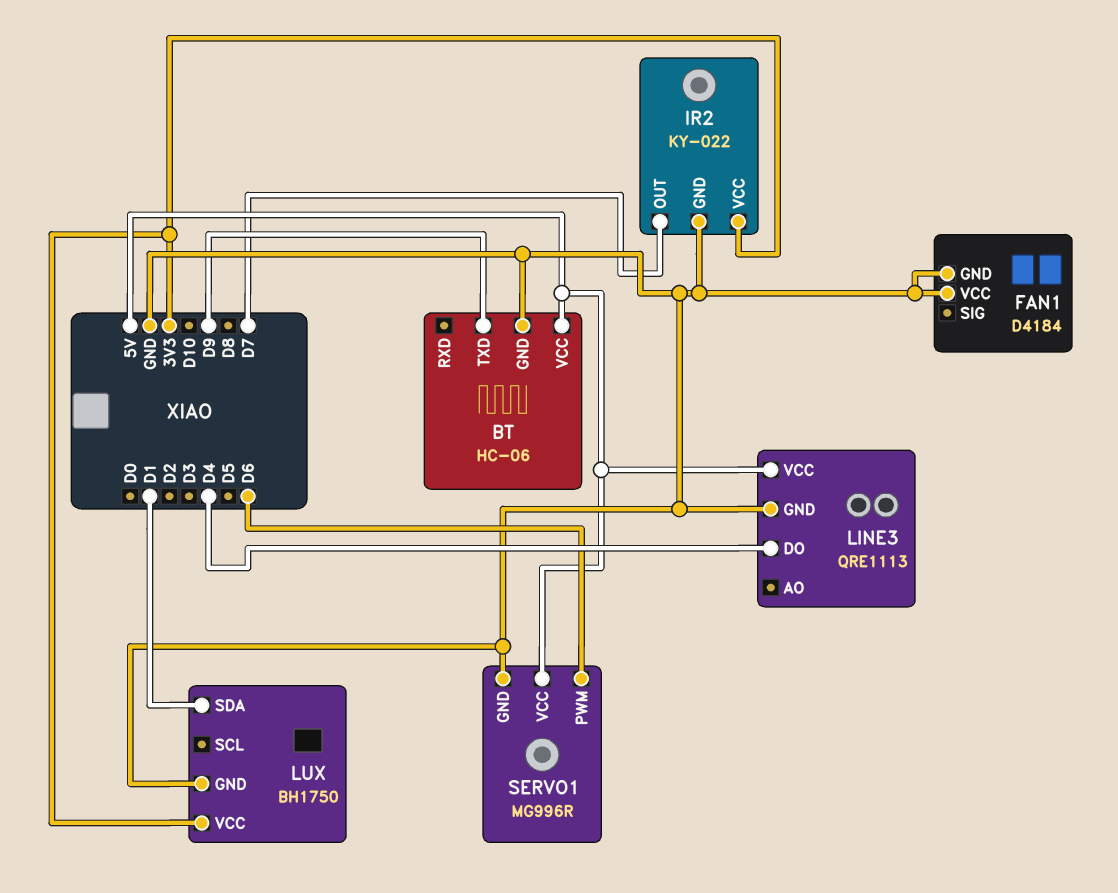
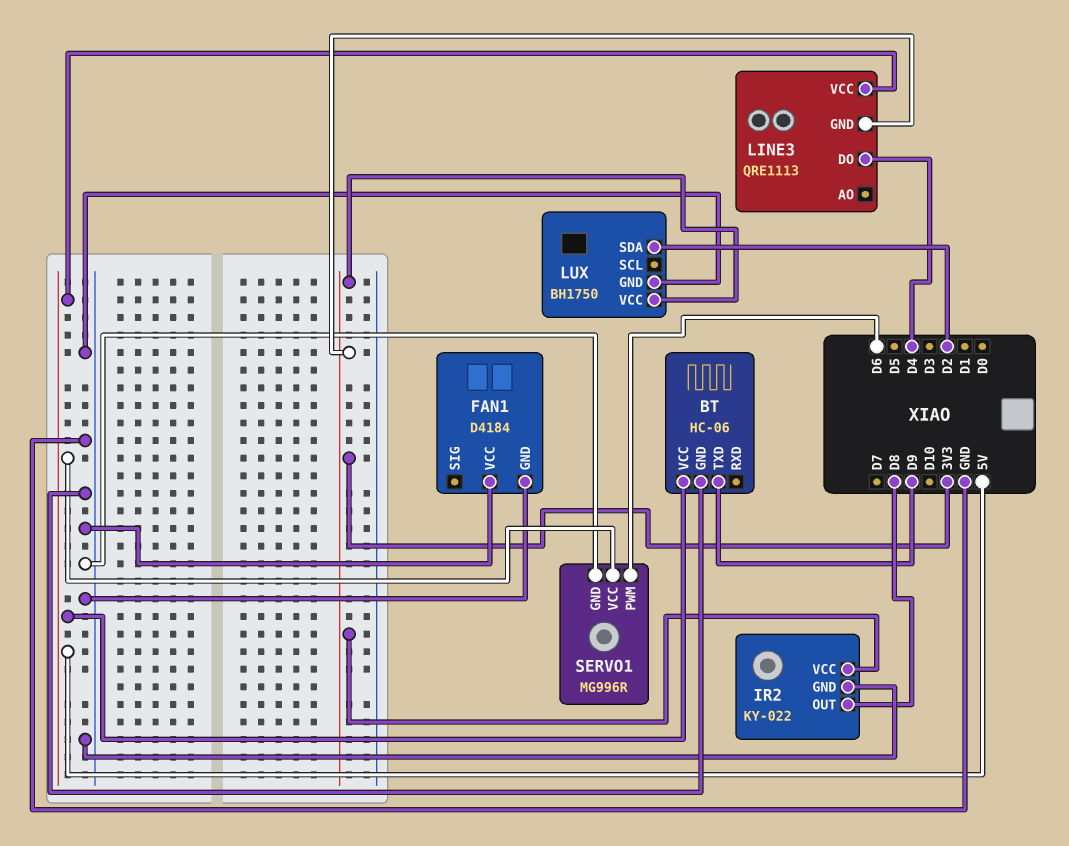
IR2 pin OUT: D7 -> D8
LINE3 pin GND: GND -> 3V3
LUX pin SDA: D1 -> D2

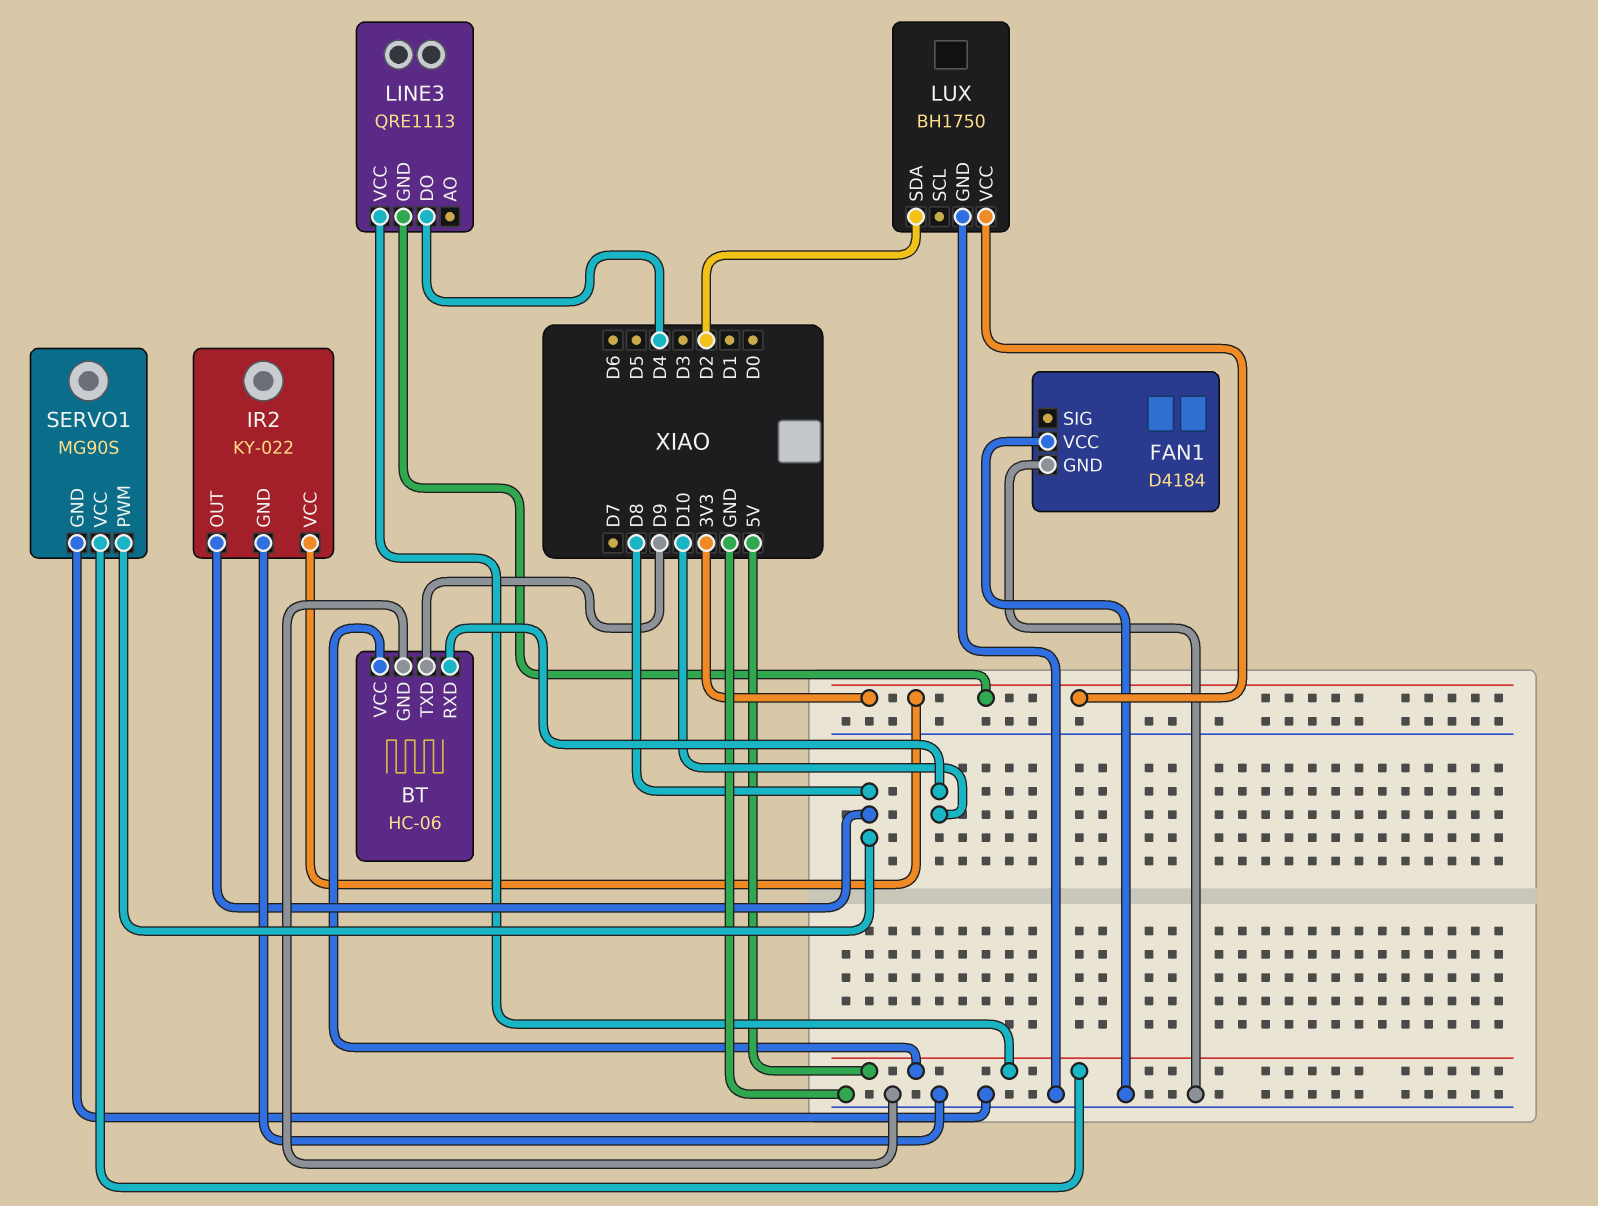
BT pin RXD: none -> D10
SERVO1: MG996R -> MG90S
SERVO1 pin PWM: D6 -> D8

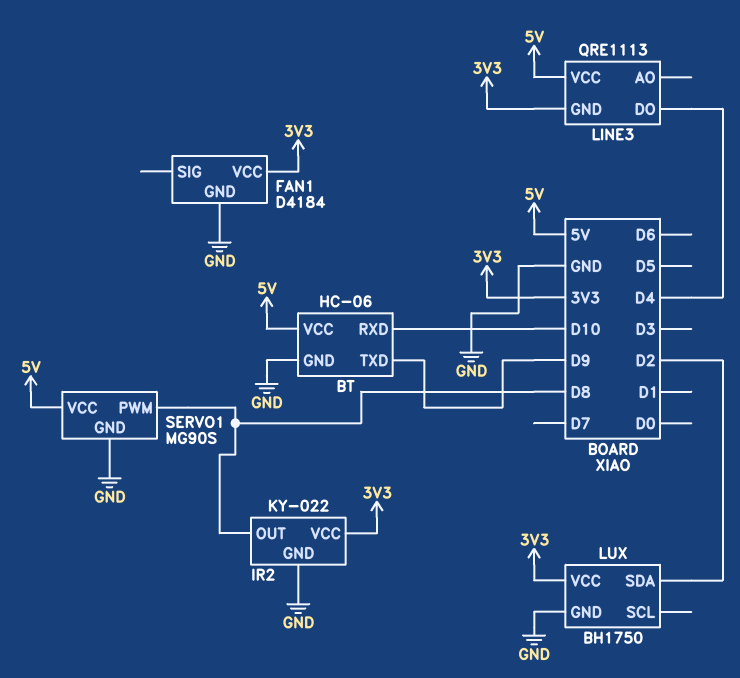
FAN1 pin VCC: GND -> 3V3

